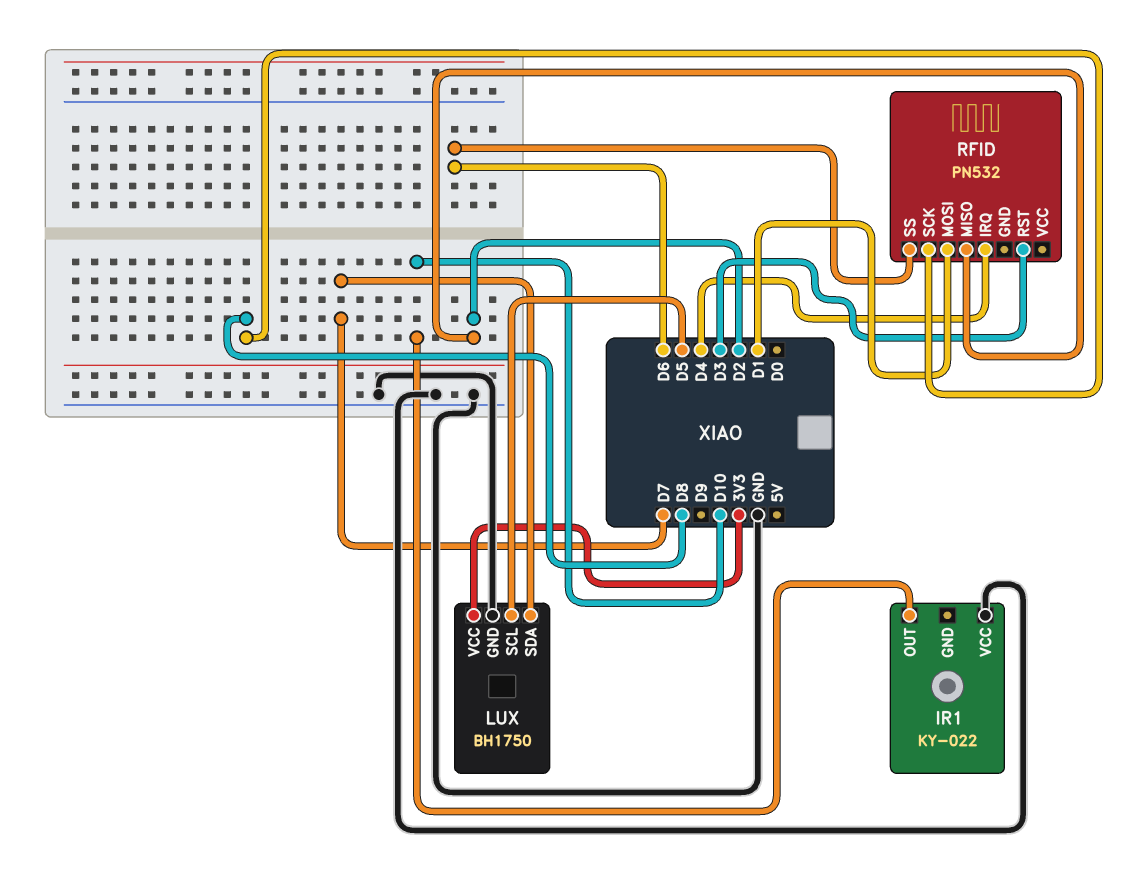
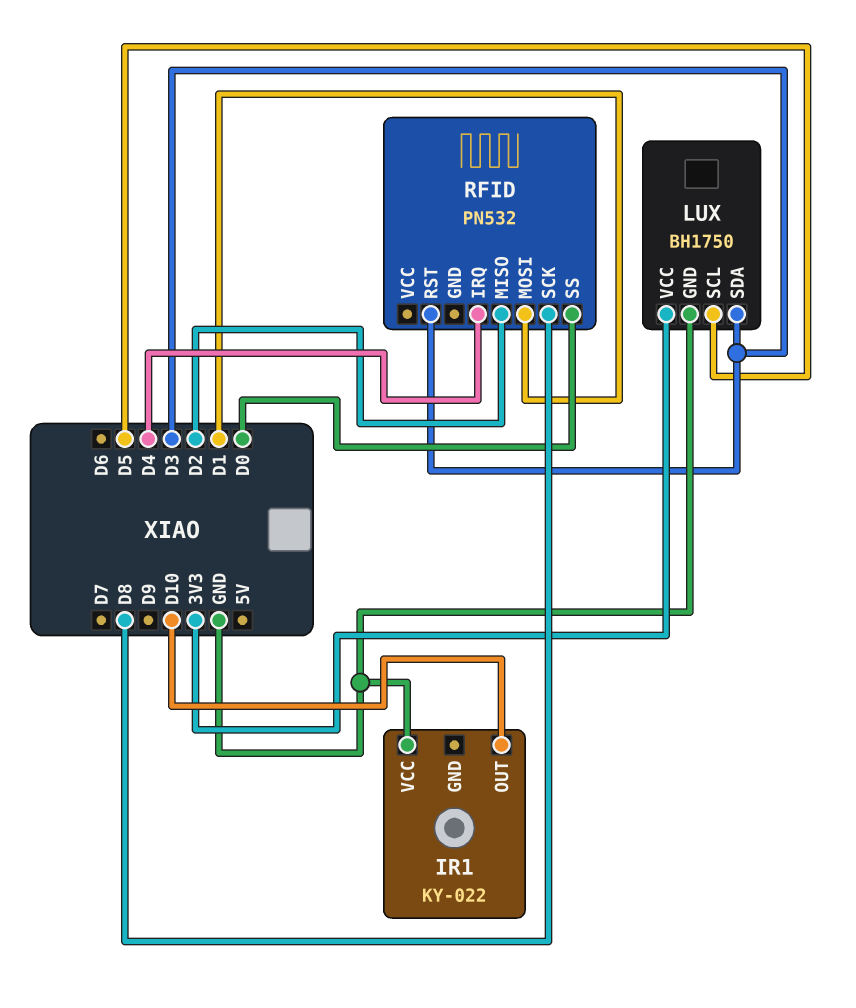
LUX pin SDA: D7 -> D3
RFID pin SS: D6 -> D0

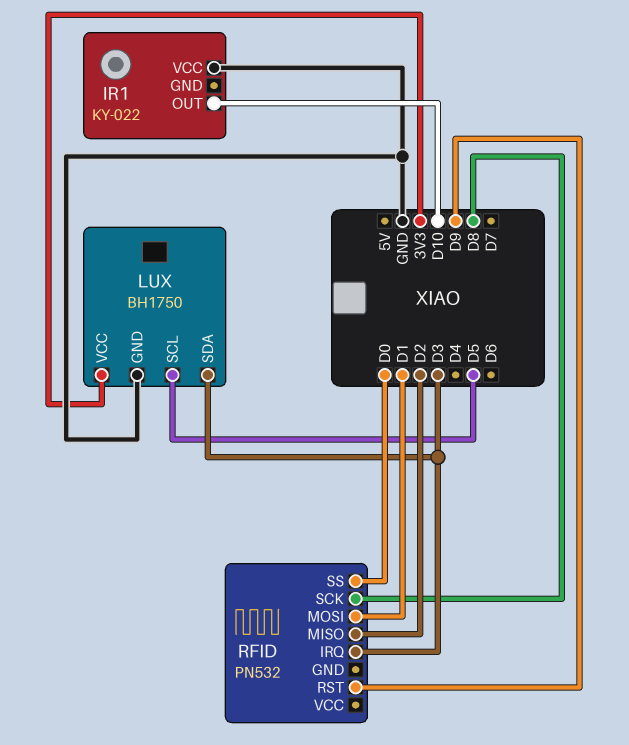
RFID pin IRQ: D4 -> D3
RFID pin RST: D3 -> D9

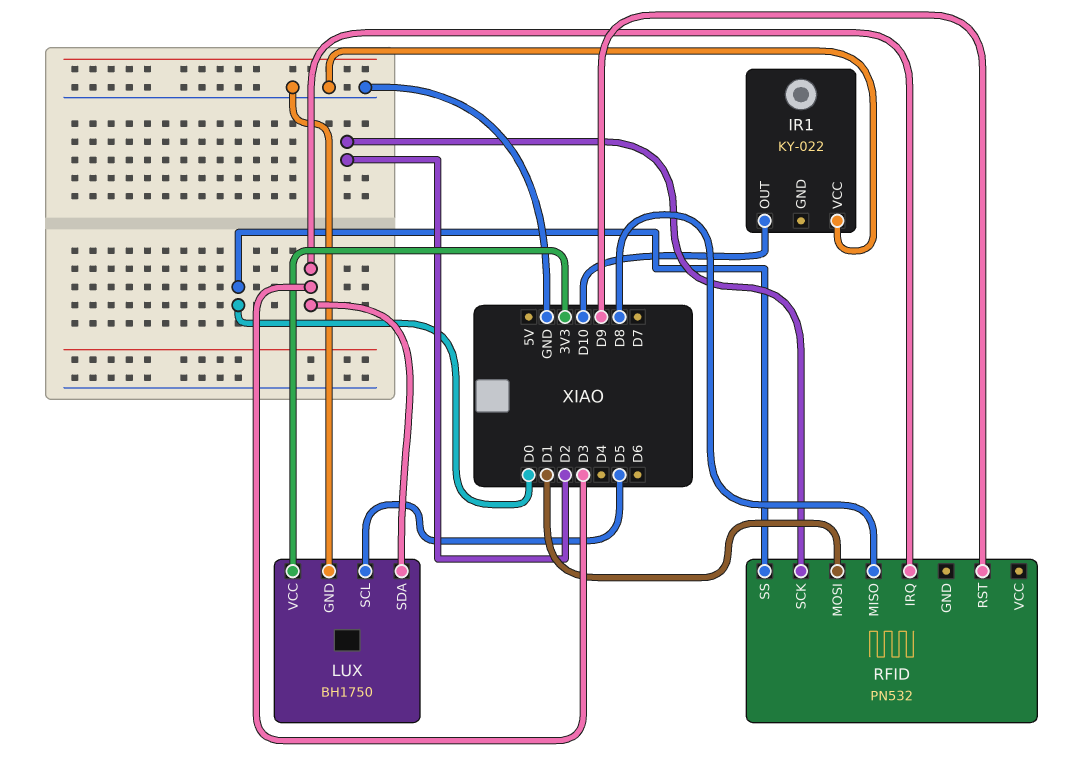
RFID pin MISO: D2 -> D8
RFID pin SCK: D8 -> D2

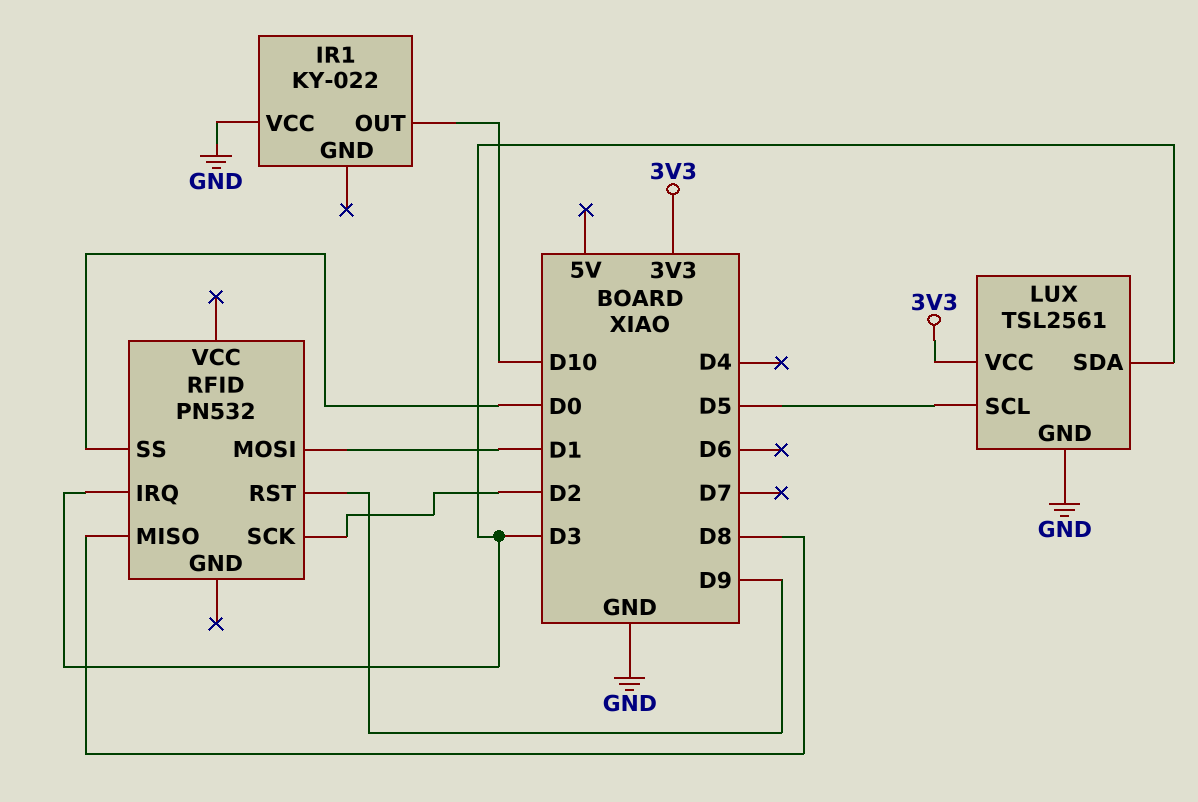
LUX: BH1750 -> TSL2561

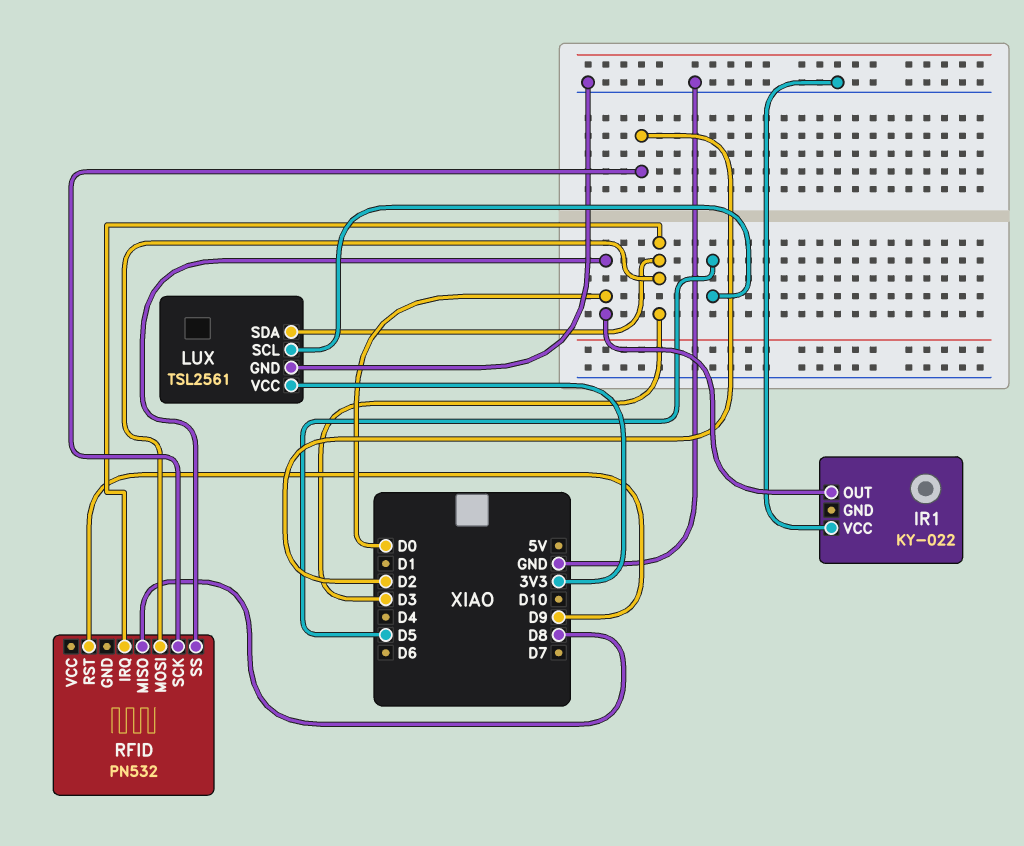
IR1 pin OUT: D10 -> D0
RFID pin MOSI: D1 -> D3

